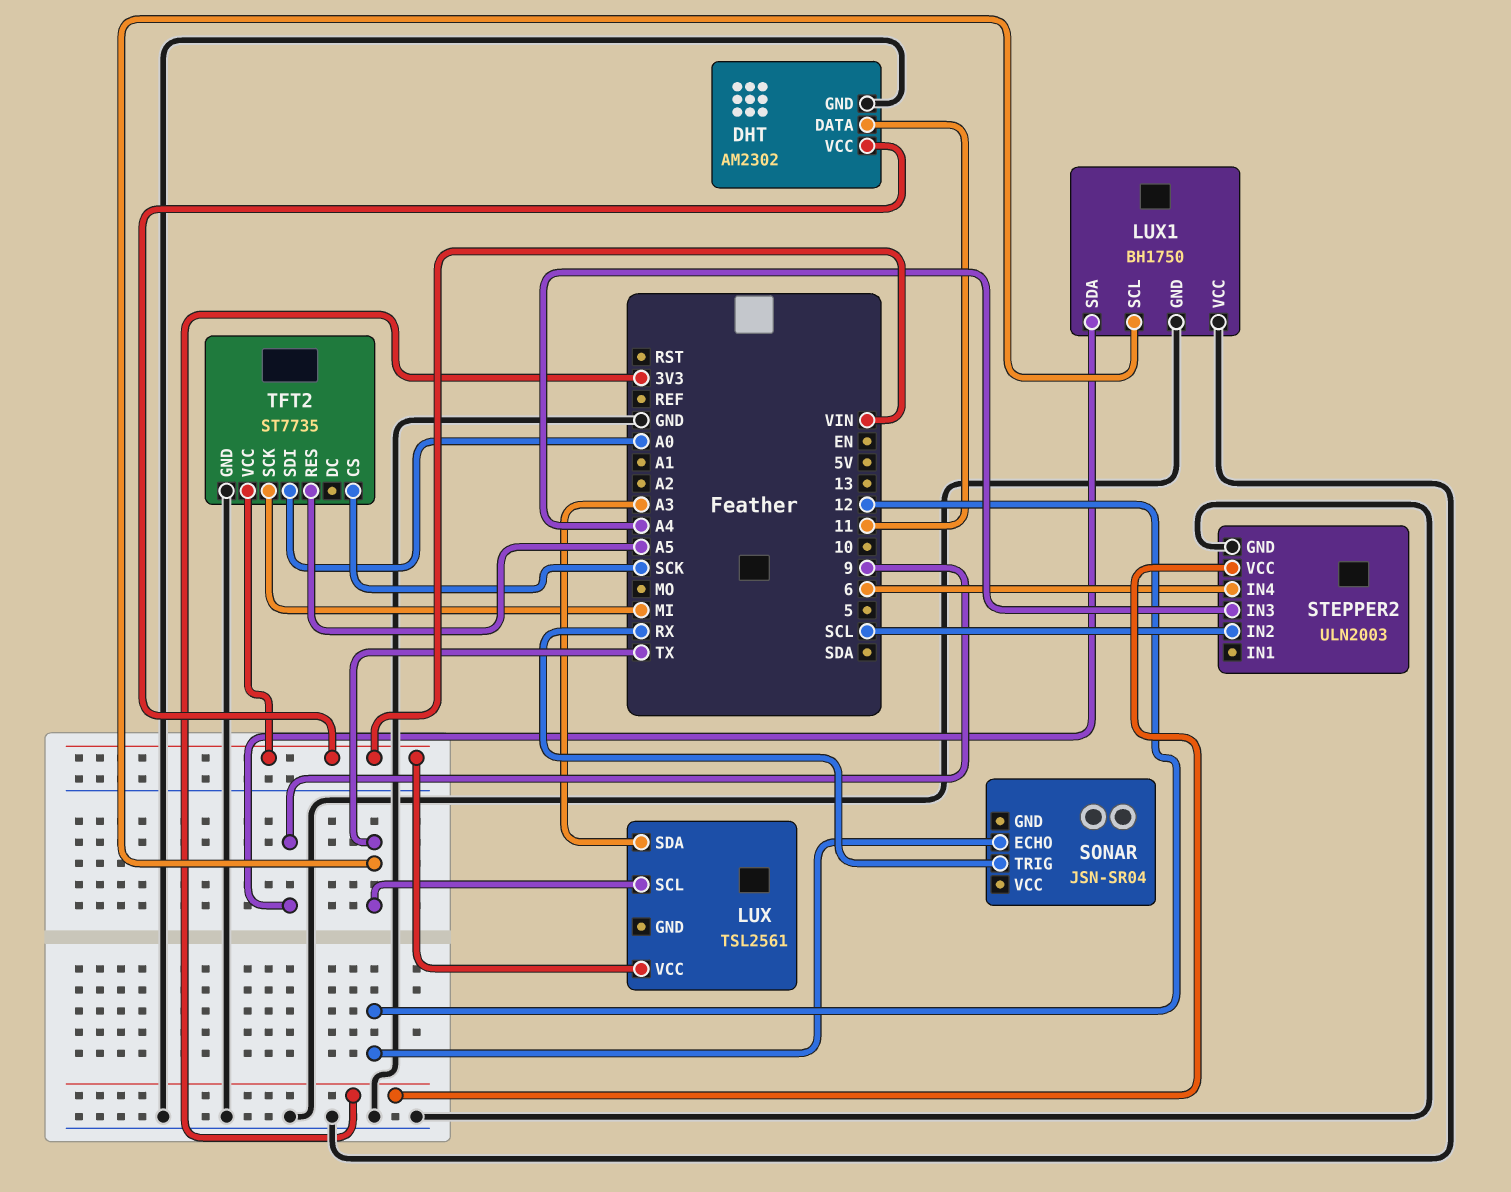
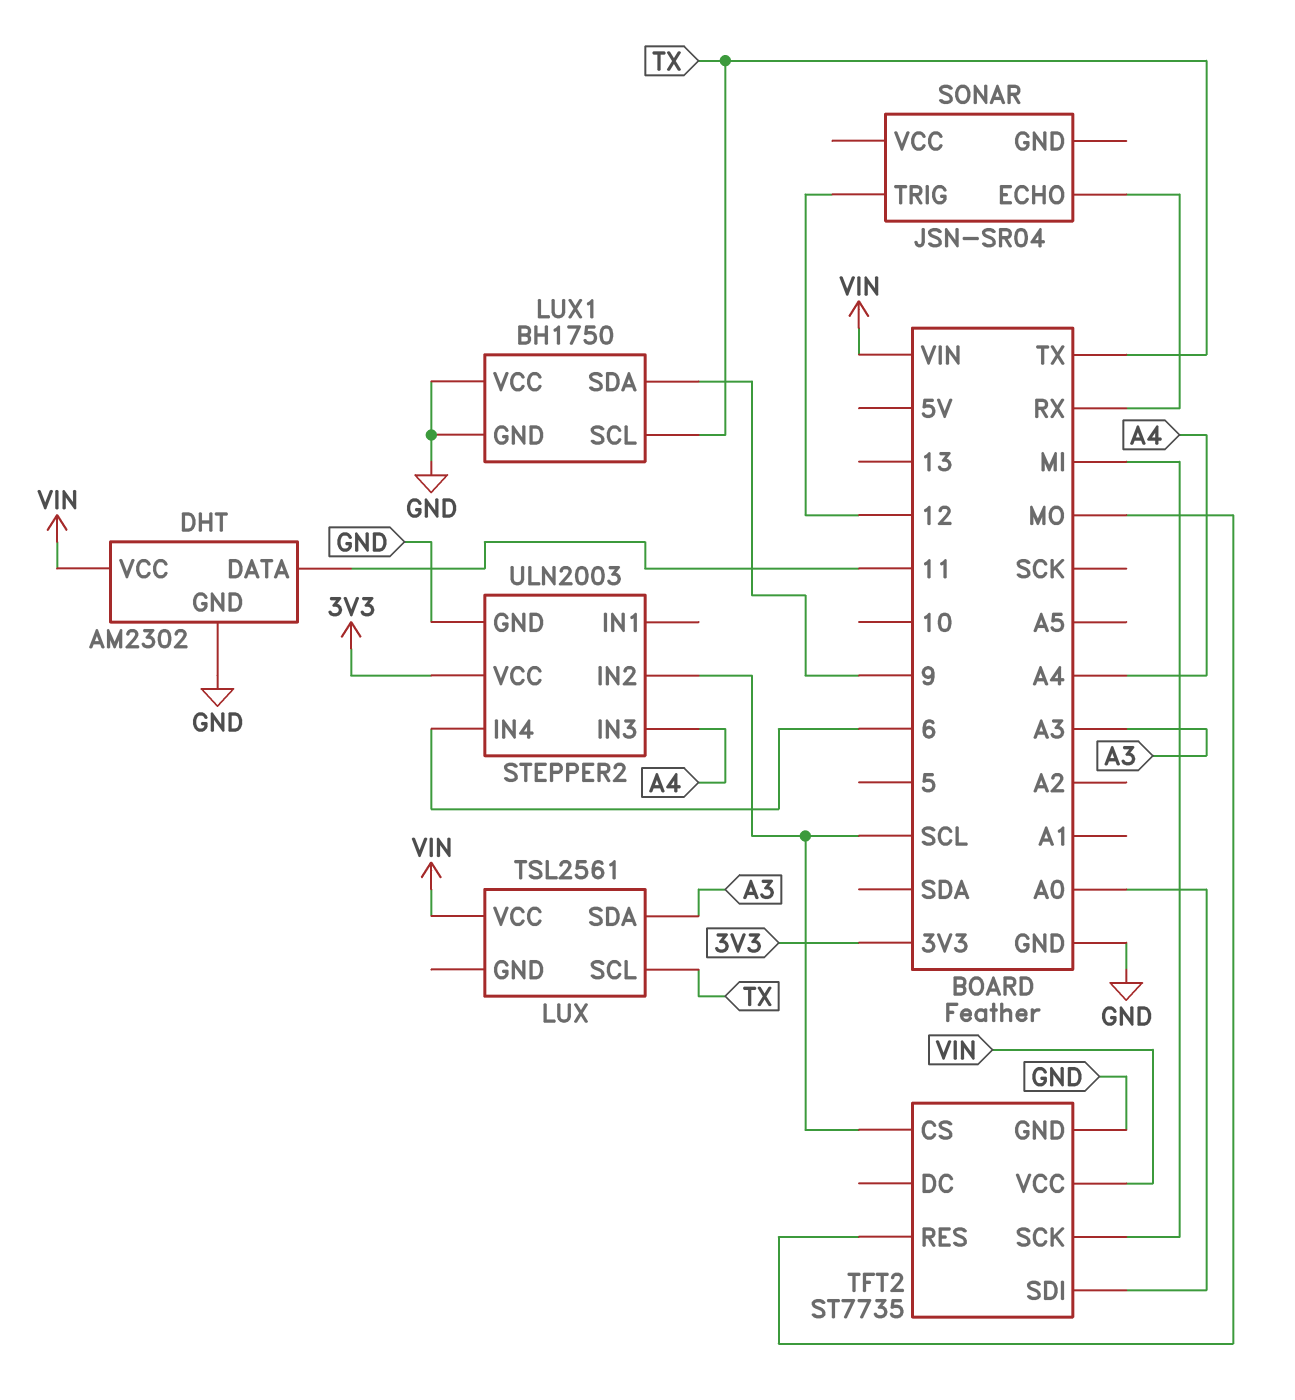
SONAR pin ECHO: 12 -> RX
SONAR pin TRIG: RX -> 12
TFT2 pin CS: SCK -> SCL
TFT2 pin RES: A5 -> MO

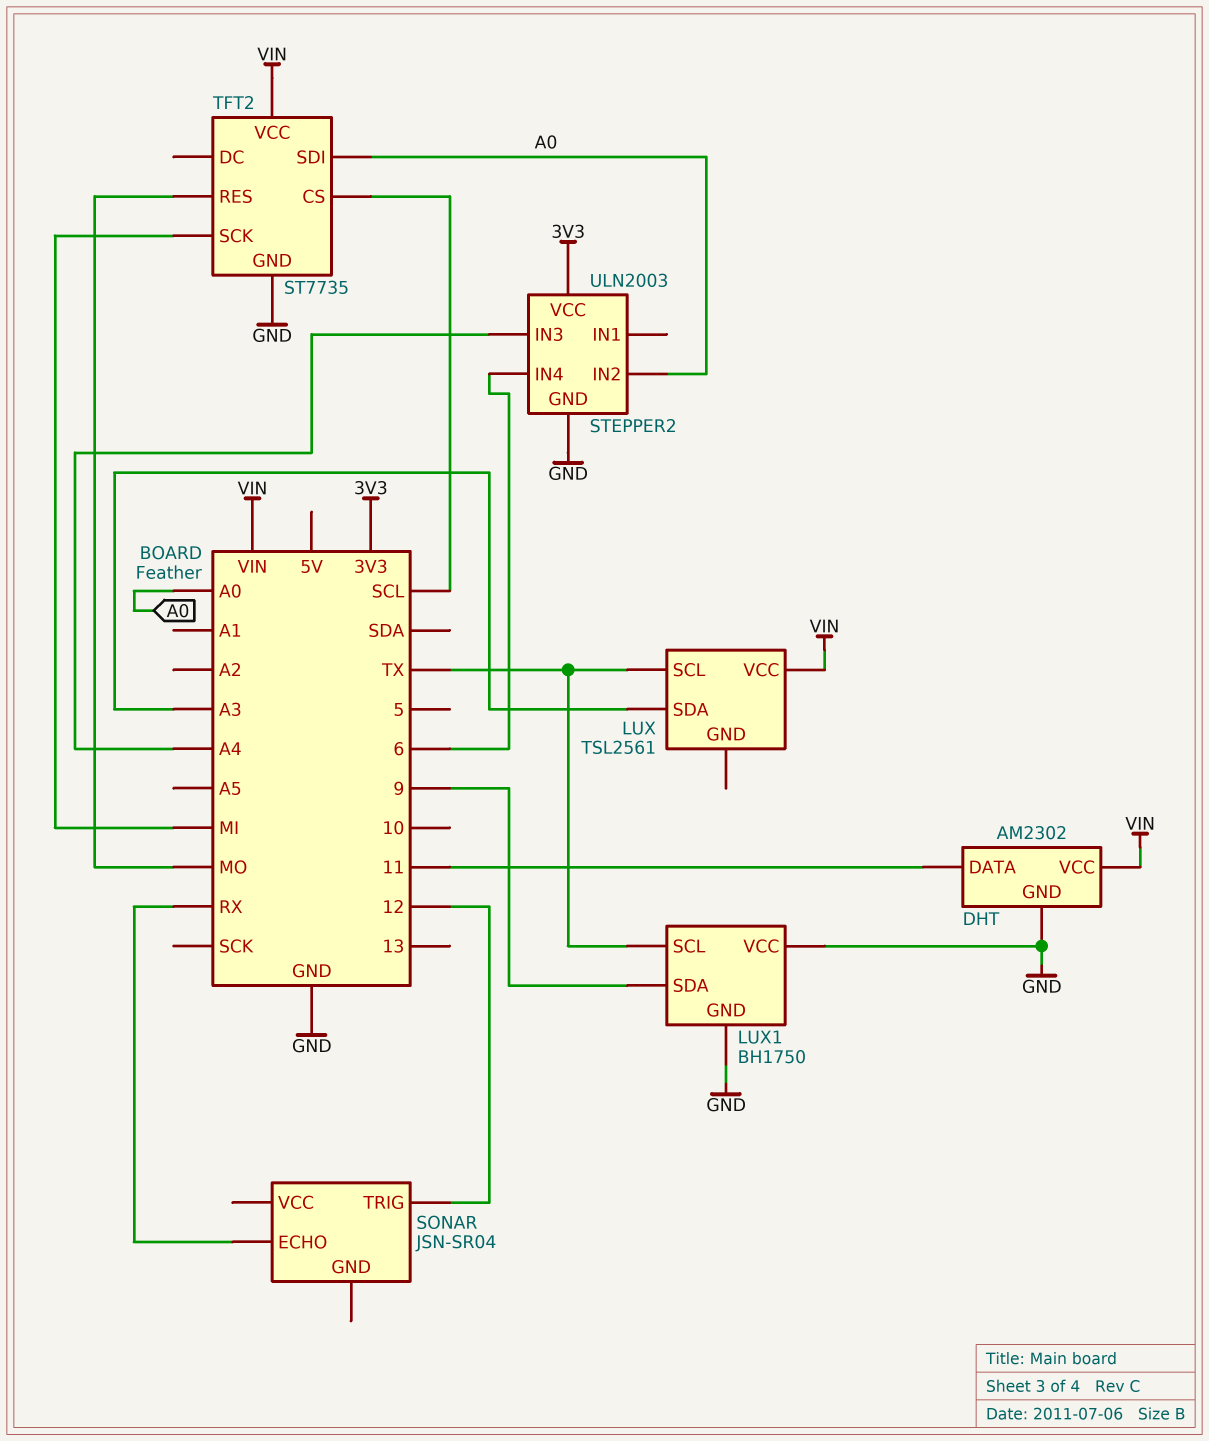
STEPPER2 pin IN2: SCL -> A0

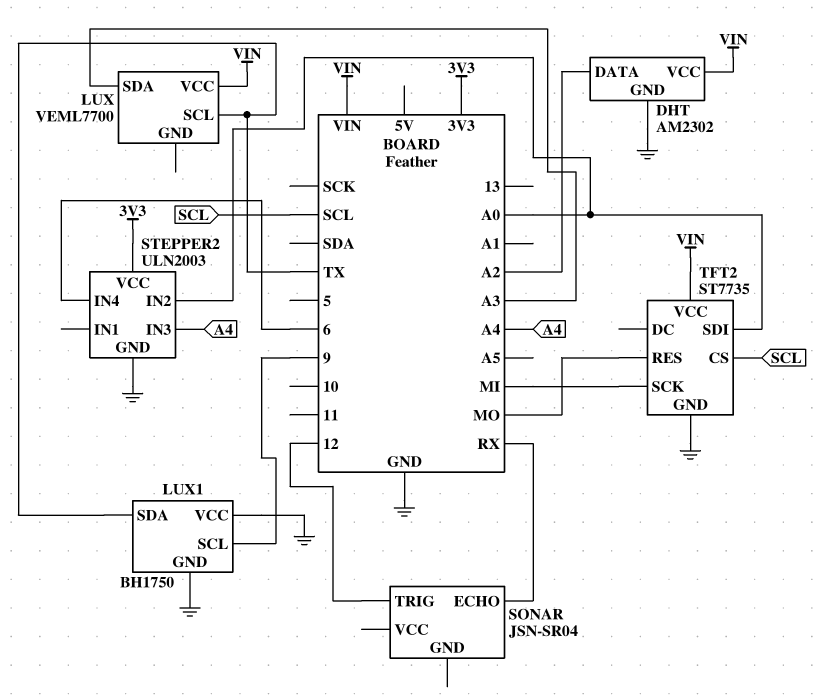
DHT pin DATA: 11 -> A2
LUX: TSL2561 -> VEML7700
LUX1 pin SCL: TX -> 9
LUX1 pin SDA: 9 -> TX

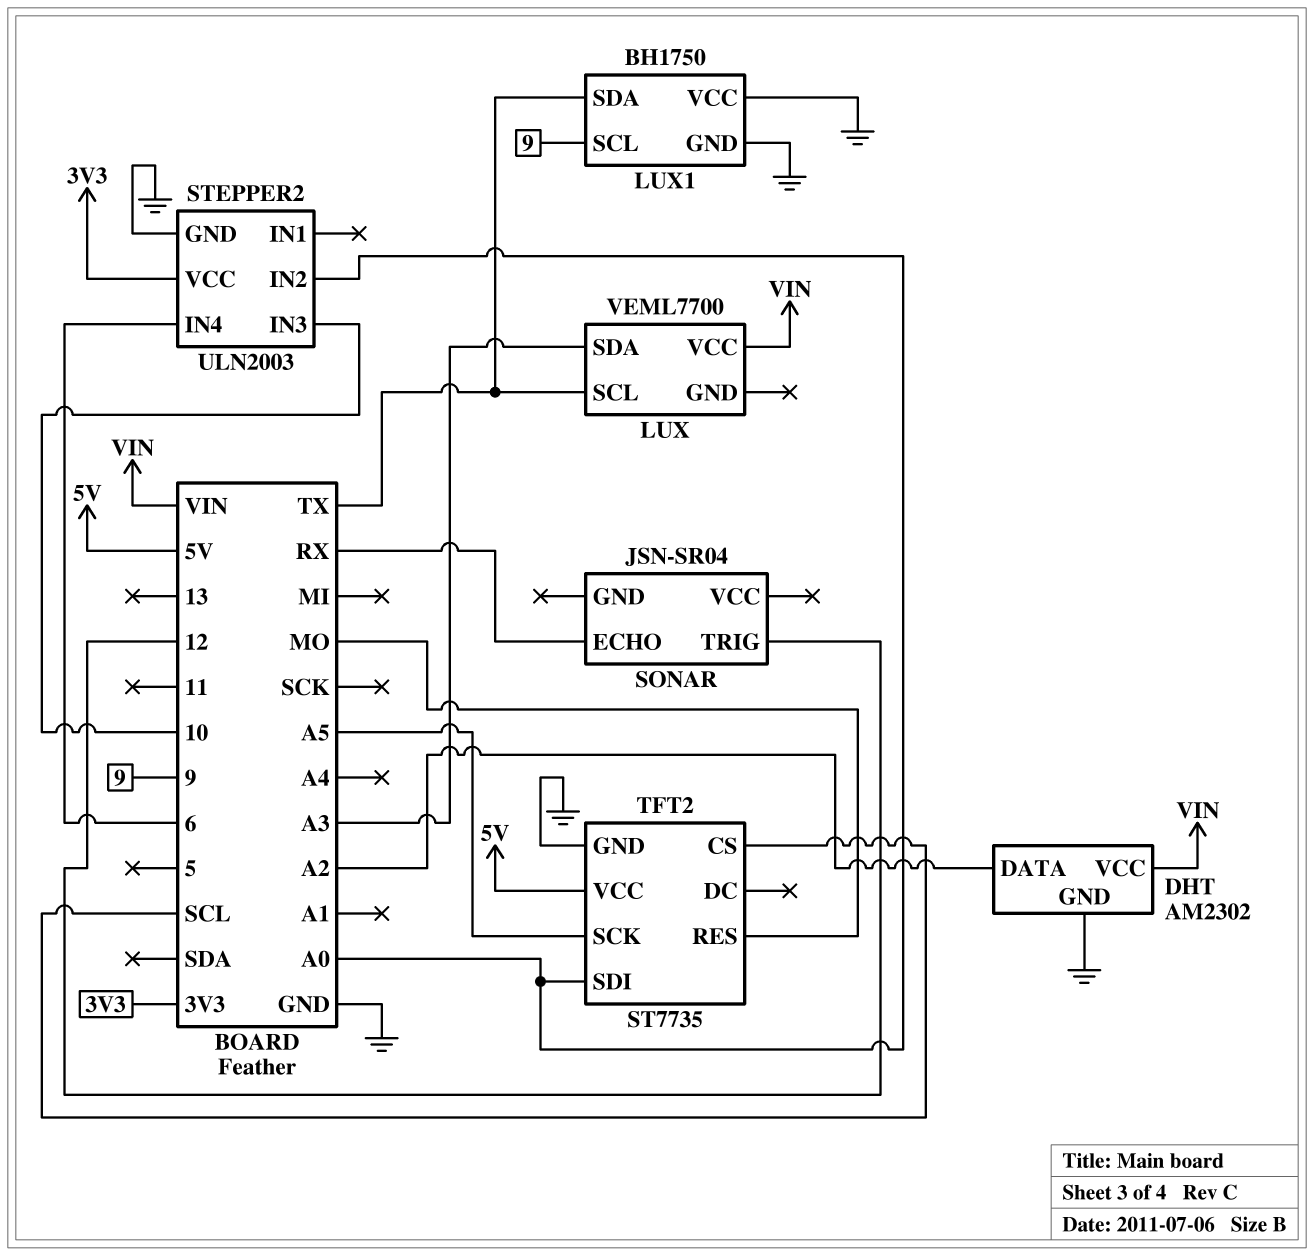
STEPPER2 pin IN3: A4 -> 10
TFT2 pin SCK: MI -> A5
TFT2 pin VCC: VIN -> 5V

